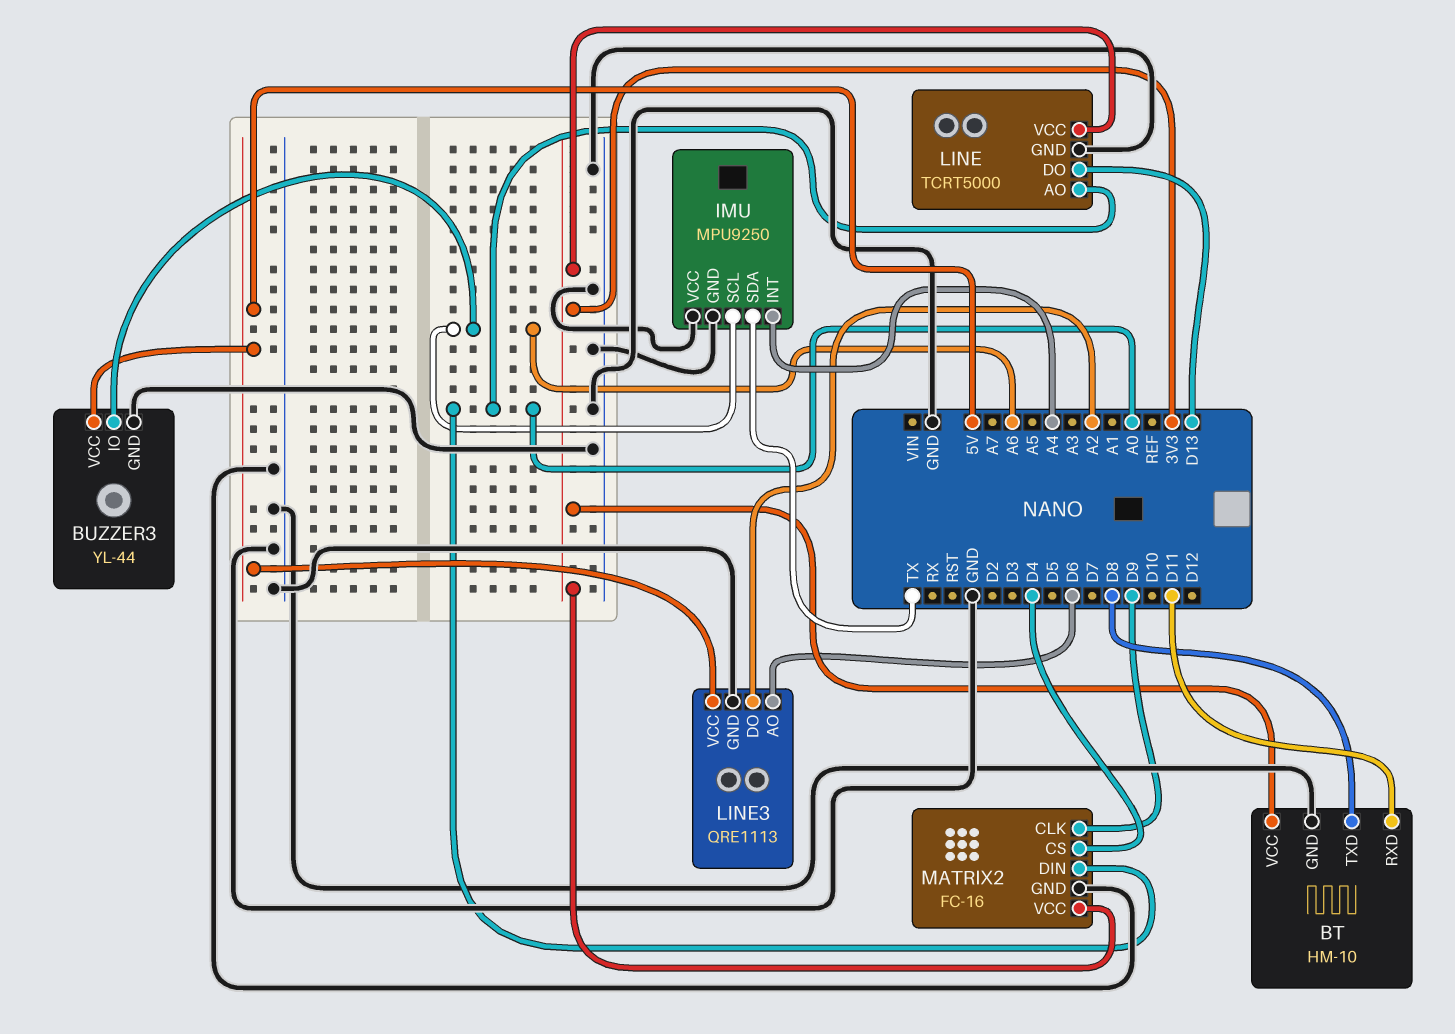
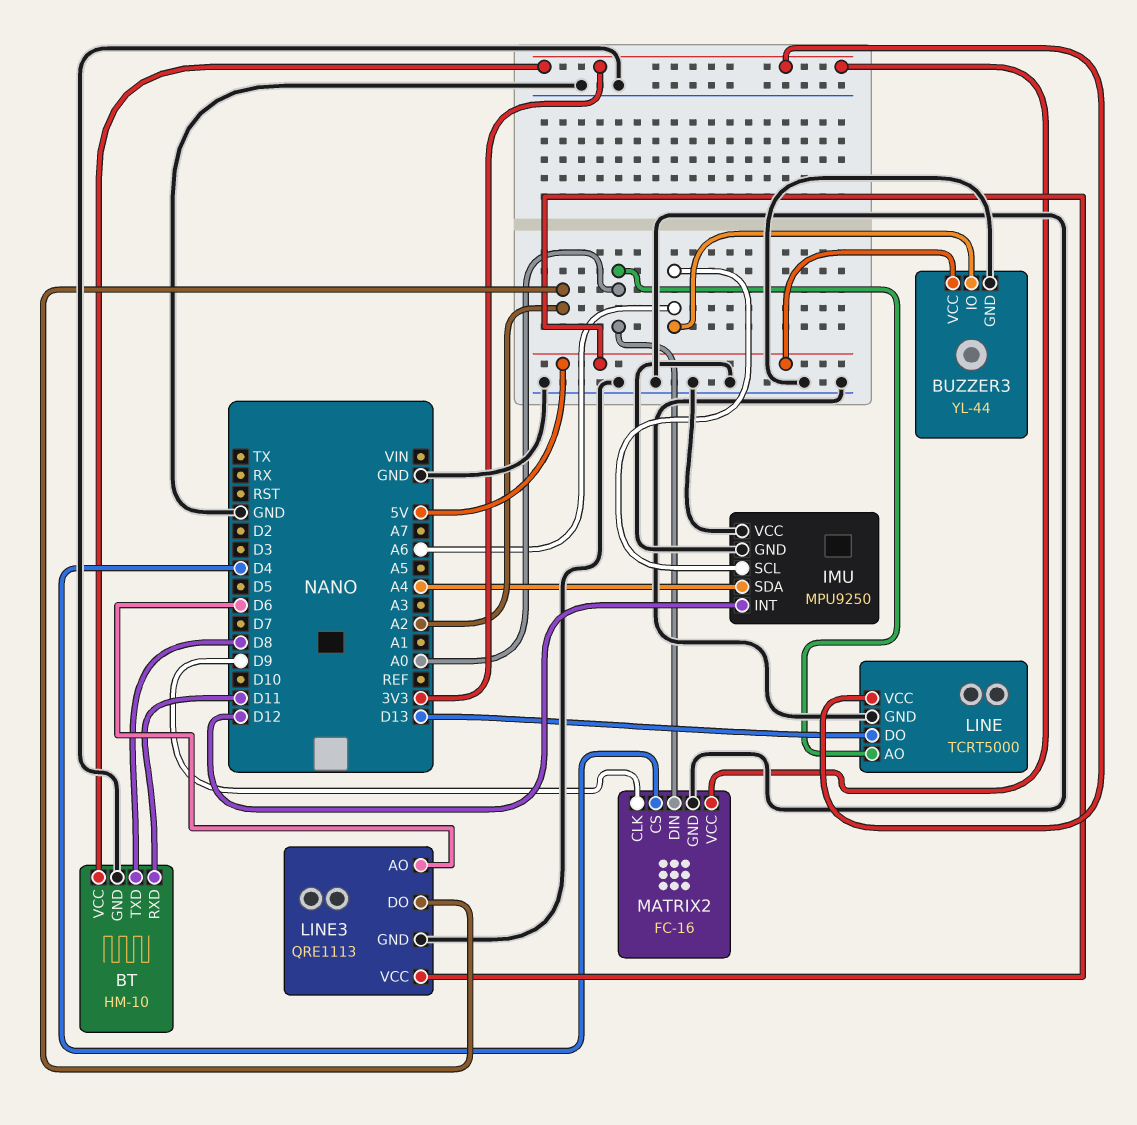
IMU pin INT: A4 -> D12
IMU pin SDA: TX -> A4

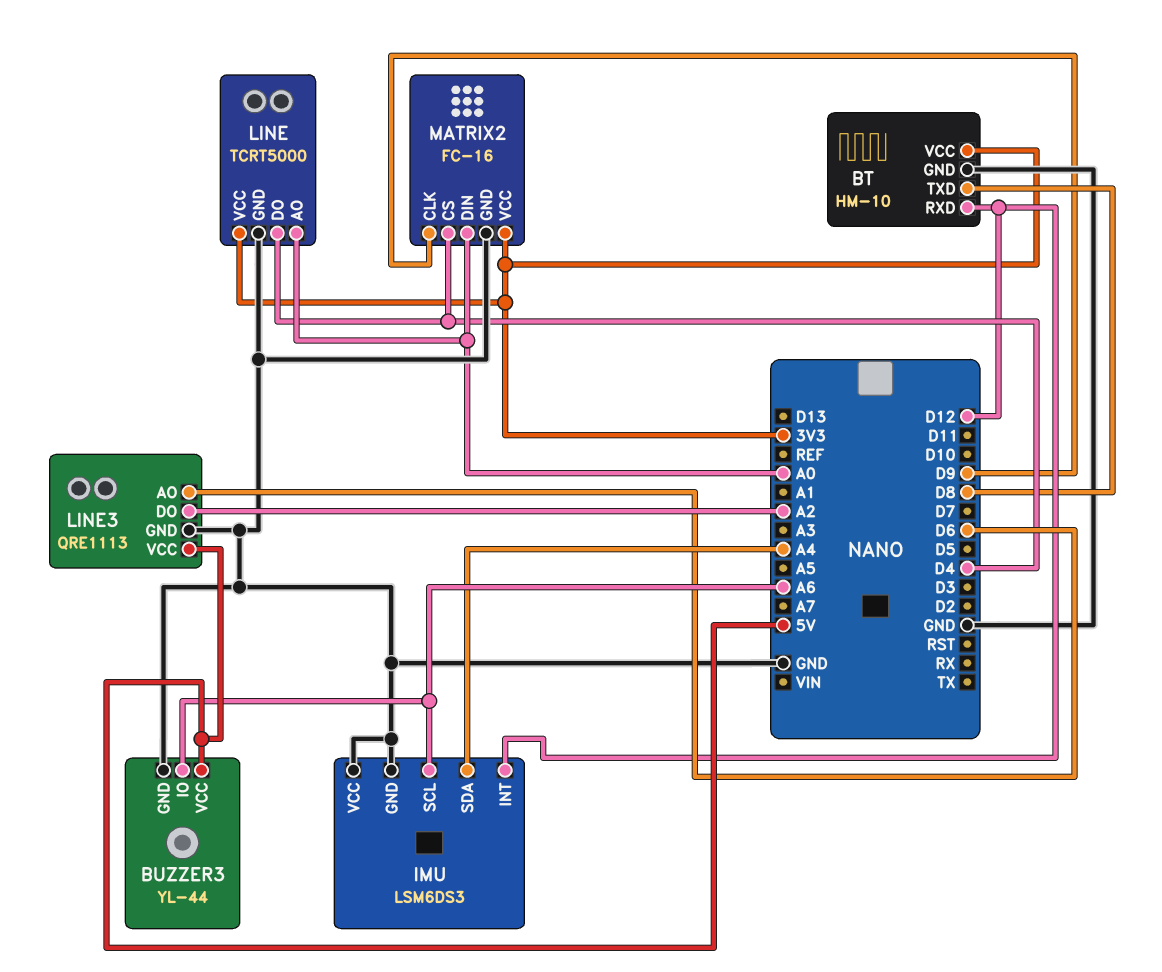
BT pin RXD: D11 -> D12
IMU: MPU9250 -> LSM6DS3
LINE pin DO: D13 -> D4

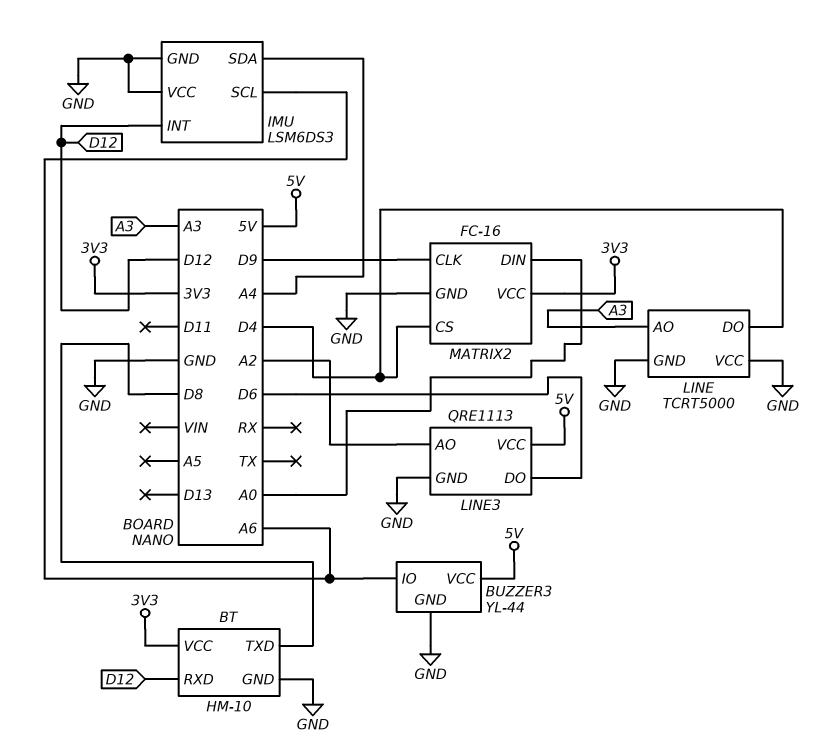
LINE pin AO: A0 -> A3
LINE pin VCC: 3V3 -> GND
LINE3 pin AO: D6 -> A2
LINE3 pin DO: A2 -> D6

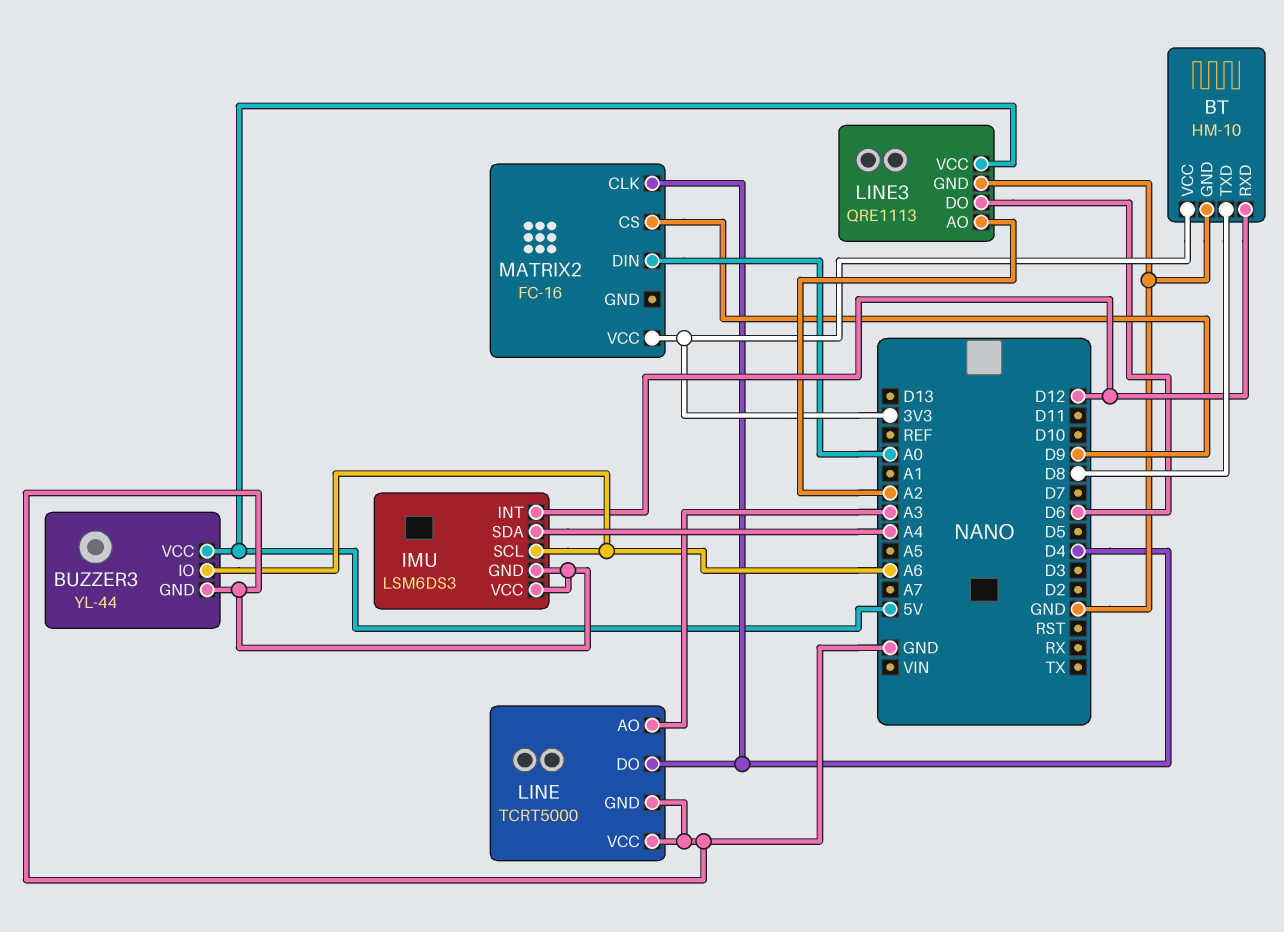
MATRIX2 pin CLK: D9 -> D4
MATRIX2 pin CS: D4 -> D9
MATRIX2 pin GND: GND -> none

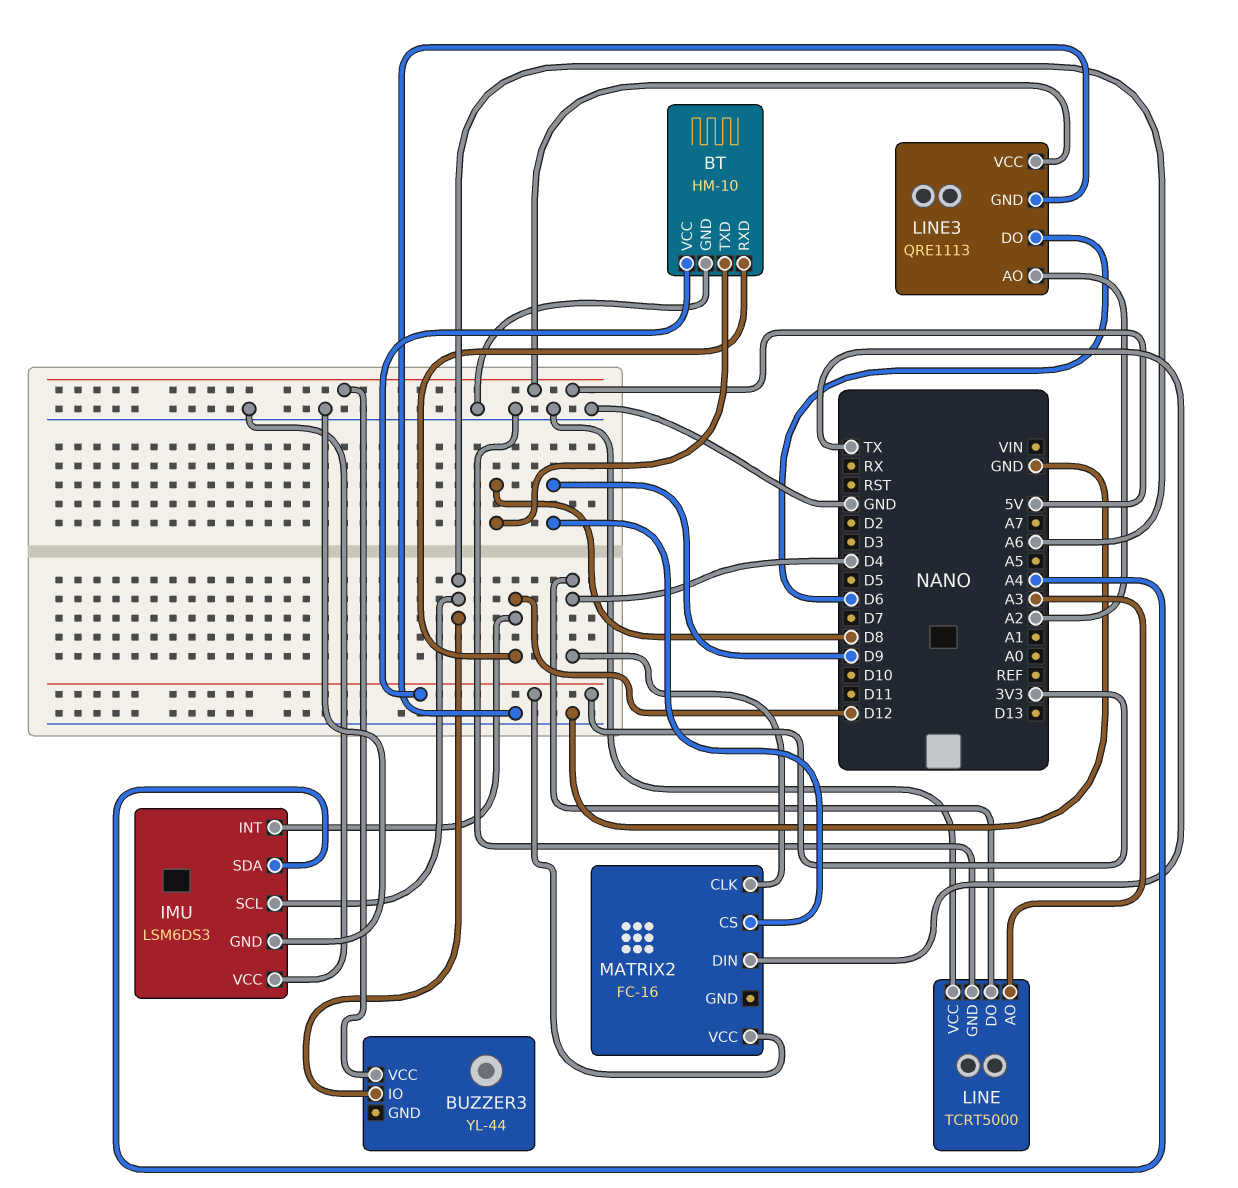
BUZZER3 pin GND: GND -> none
MATRIX2 pin DIN: A0 -> TX

